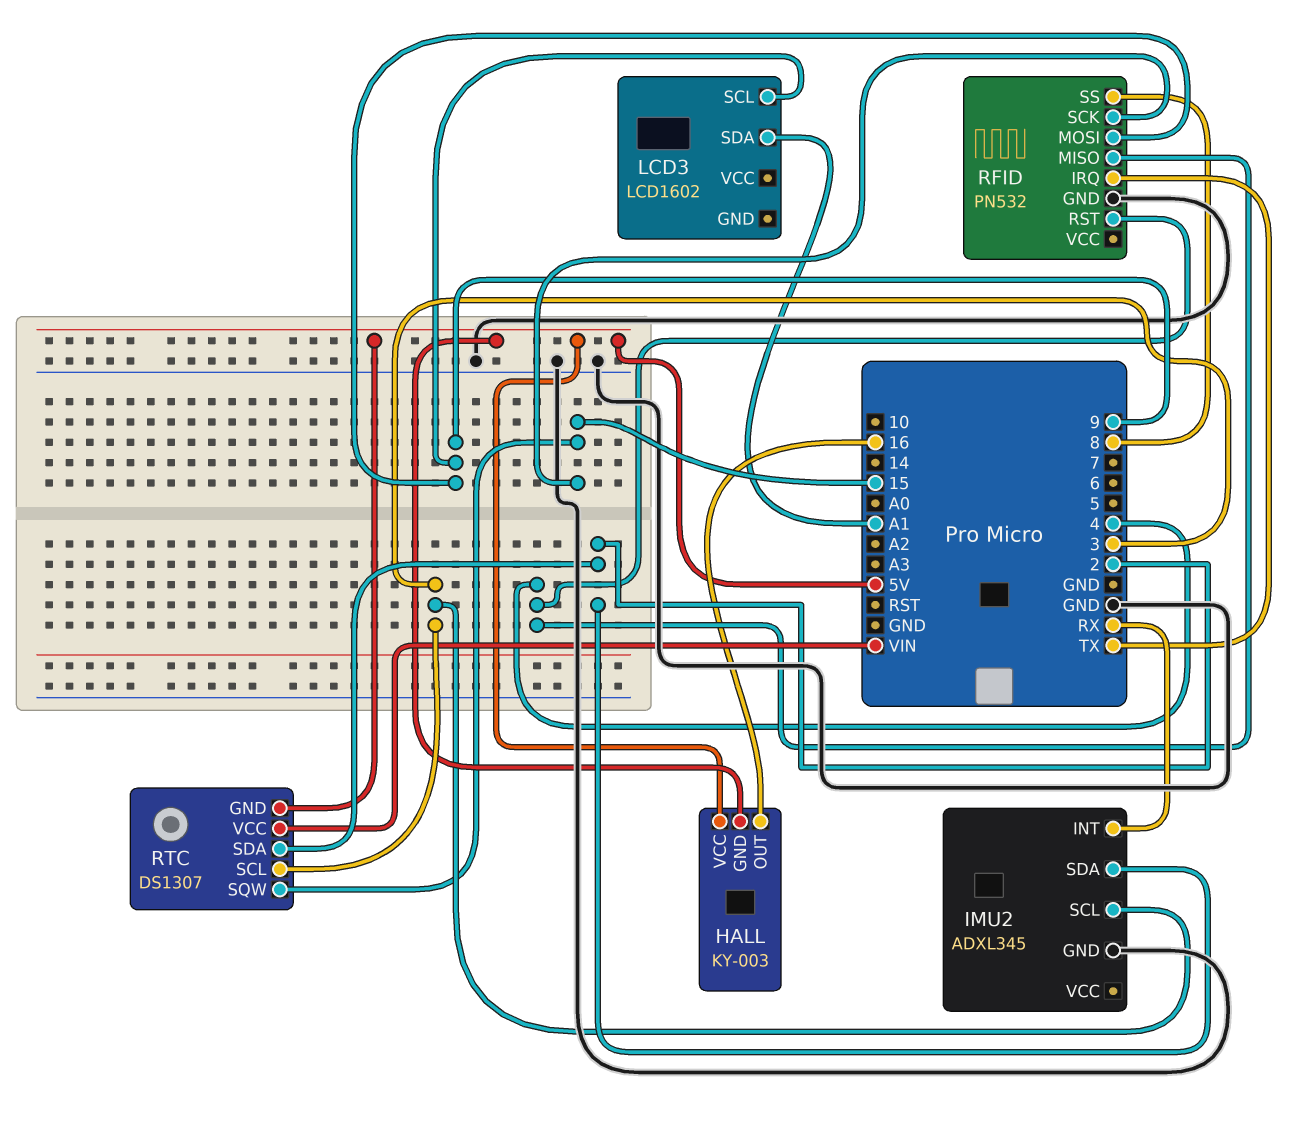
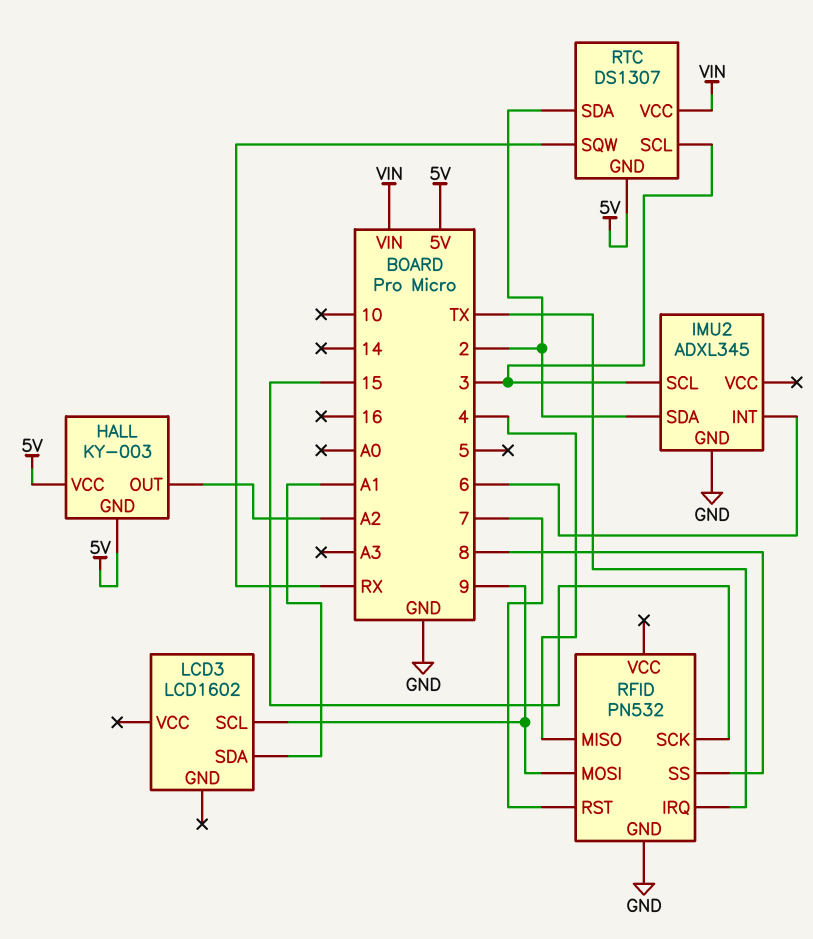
HALL pin OUT: 16 -> A2
IMU2 pin INT: RX -> 6
RFID pin RST: 4 -> 7
RTC pin SQW: 15 -> RX

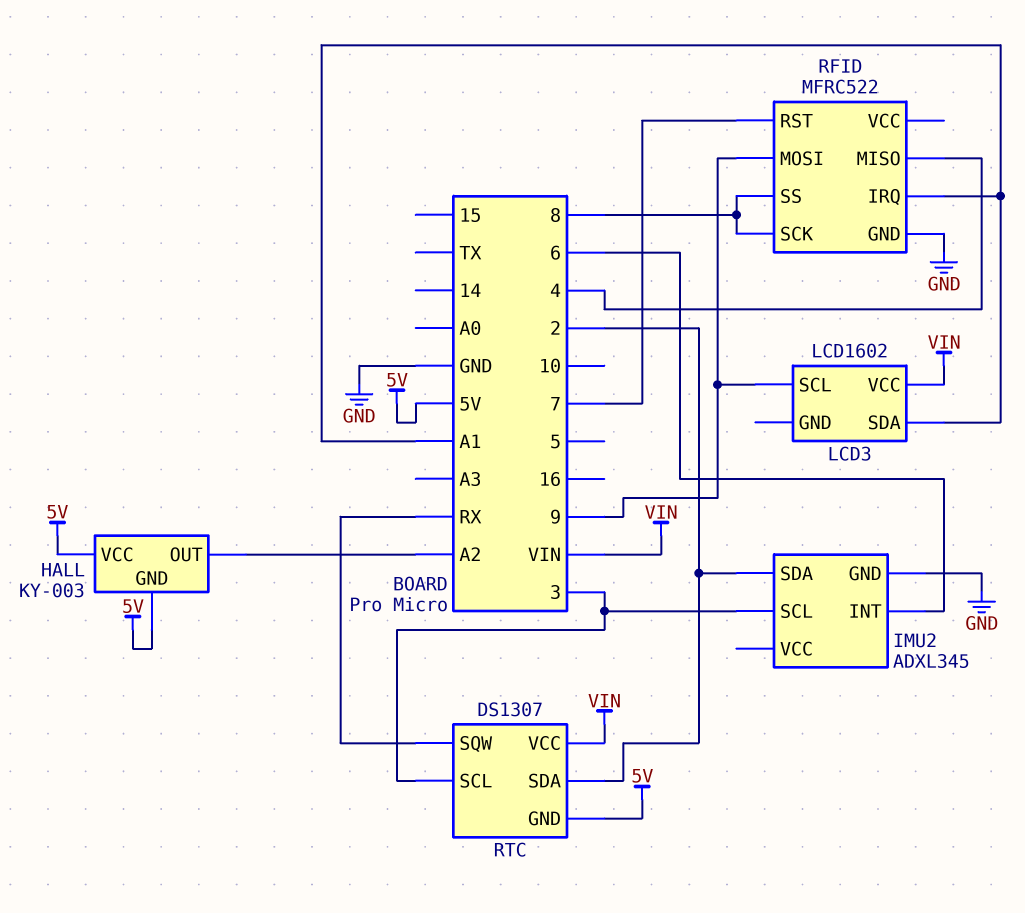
LCD3 pin VCC: none -> VIN
RFID: PN532 -> MFRC522
RFID pin IRQ: TX -> A1
RFID pin SCK: 15 -> 8

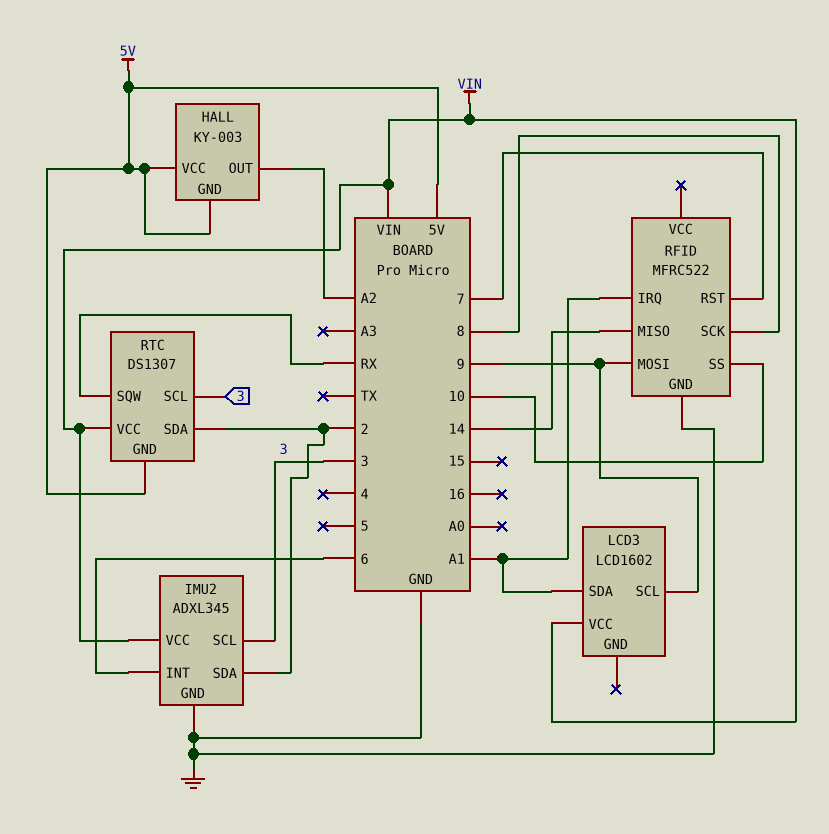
IMU2 pin VCC: none -> VIN
RFID pin MISO: 4 -> 14
RFID pin SS: 8 -> 10

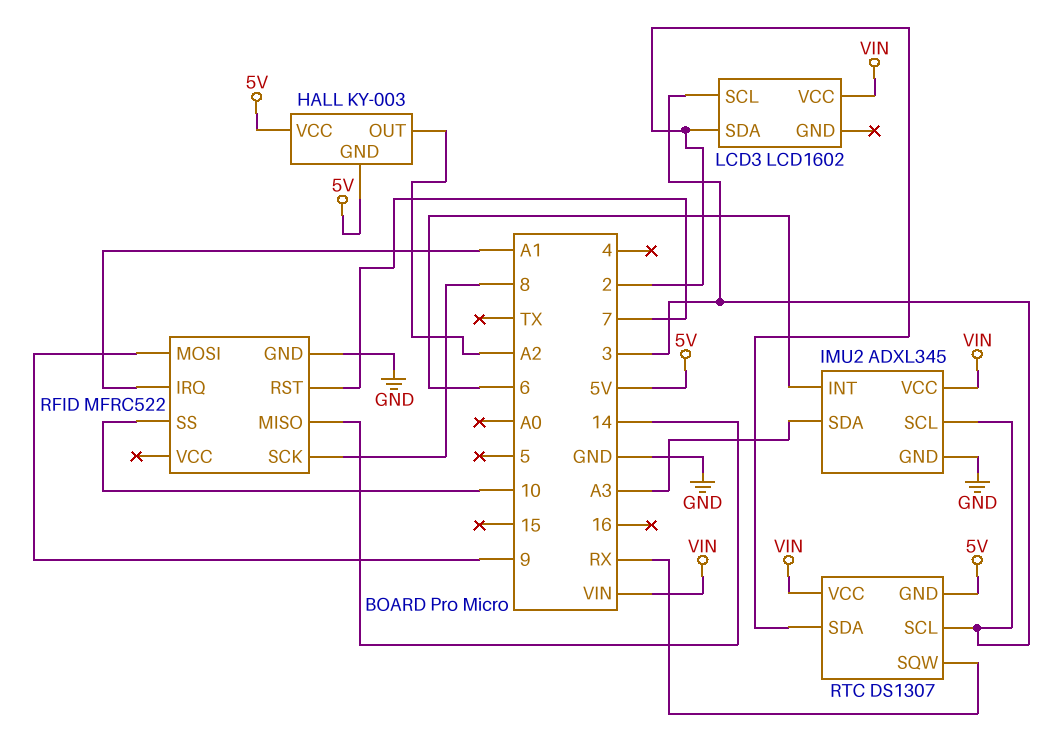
IMU2 pin SDA: 2 -> A3
LCD3 pin SCL: 9 -> 3
LCD3 pin SDA: A1 -> 2

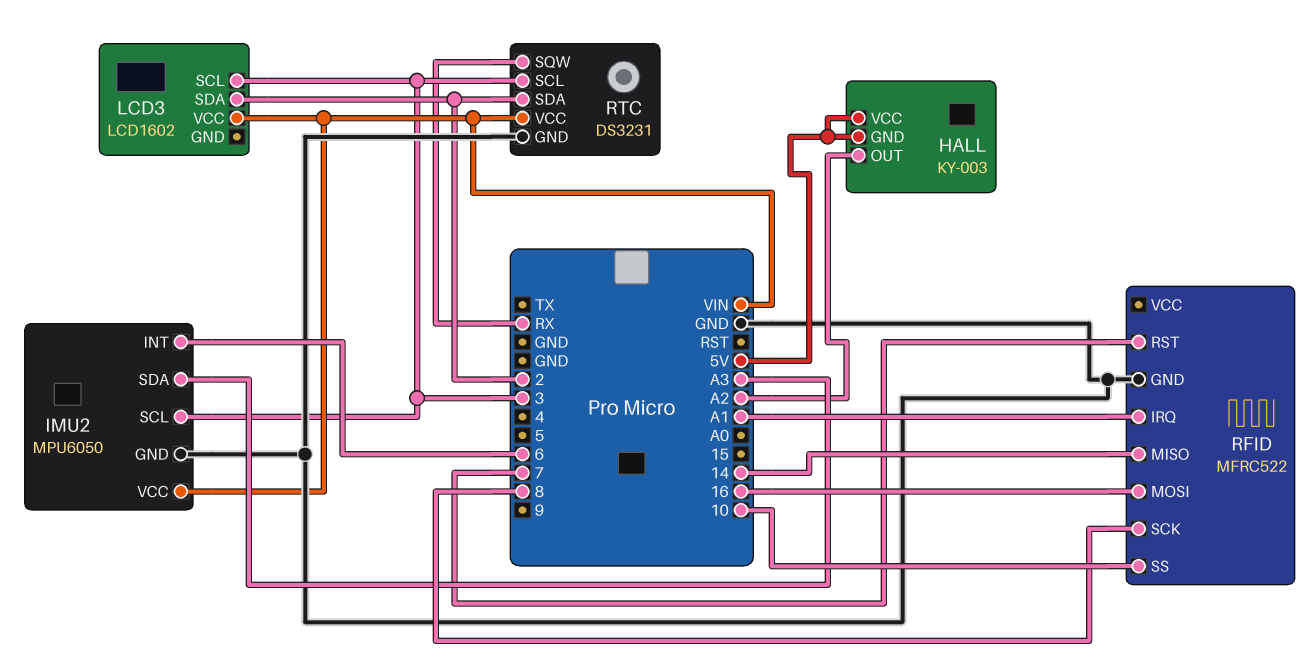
IMU2: ADXL345 -> MPU6050
RFID pin MOSI: 9 -> 16
RTC: DS1307 -> DS3231
RTC pin GND: 5V -> GND

